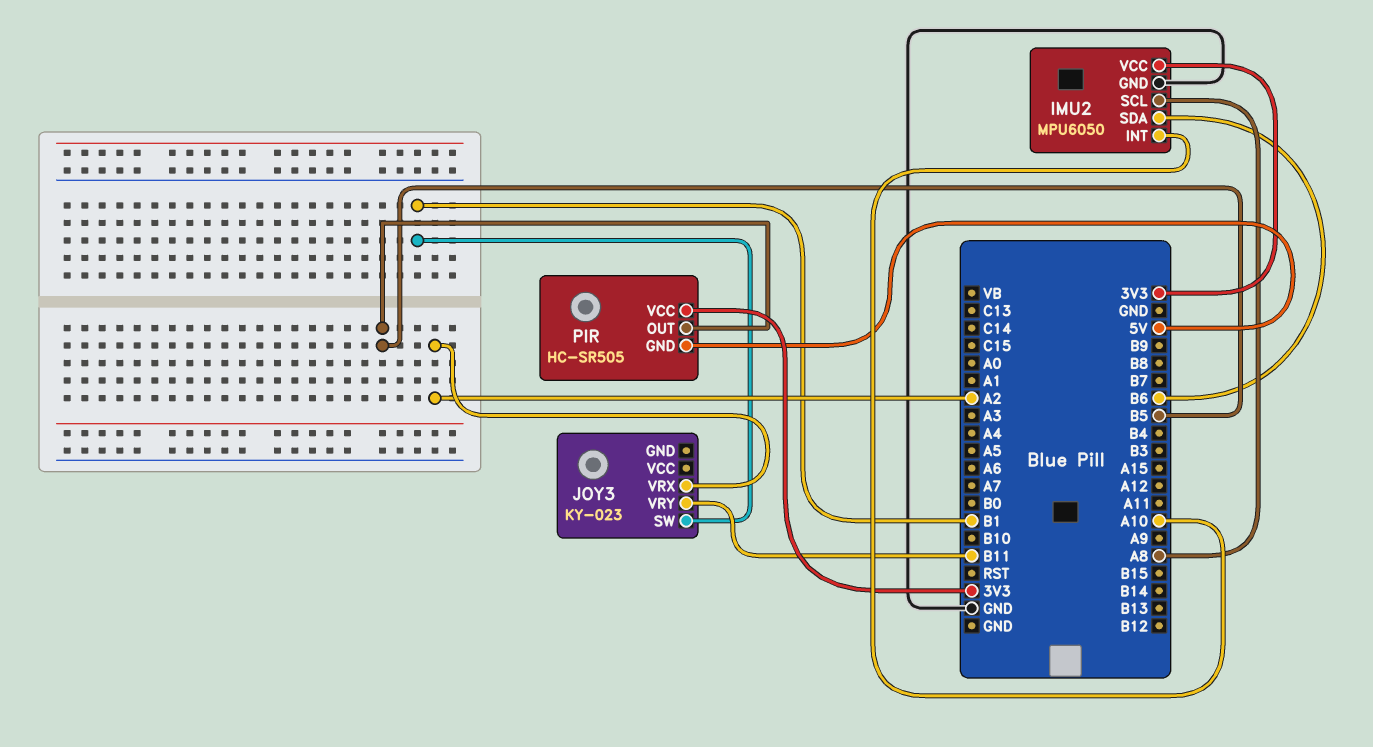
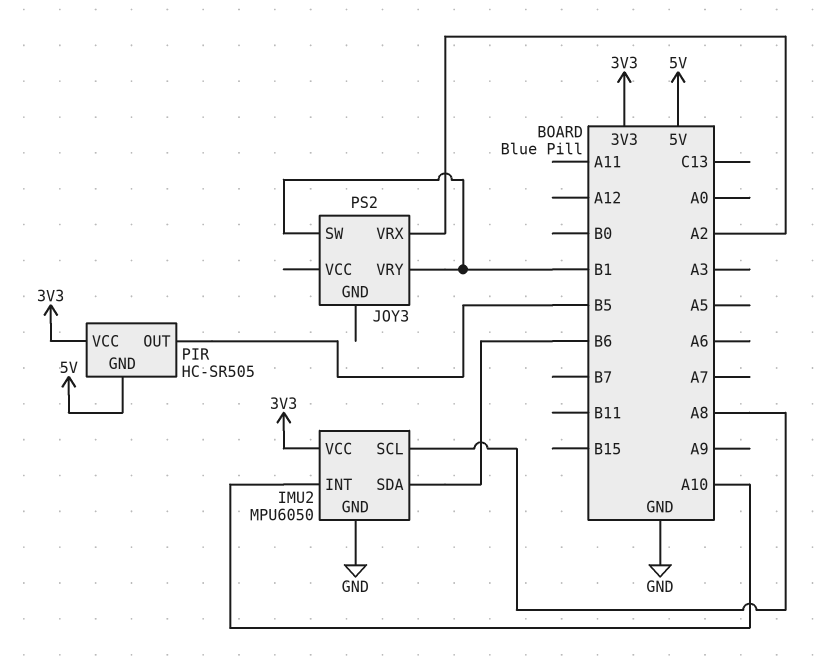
JOY3: KY-023 -> PS2
JOY3 pin VRY: B11 -> B1

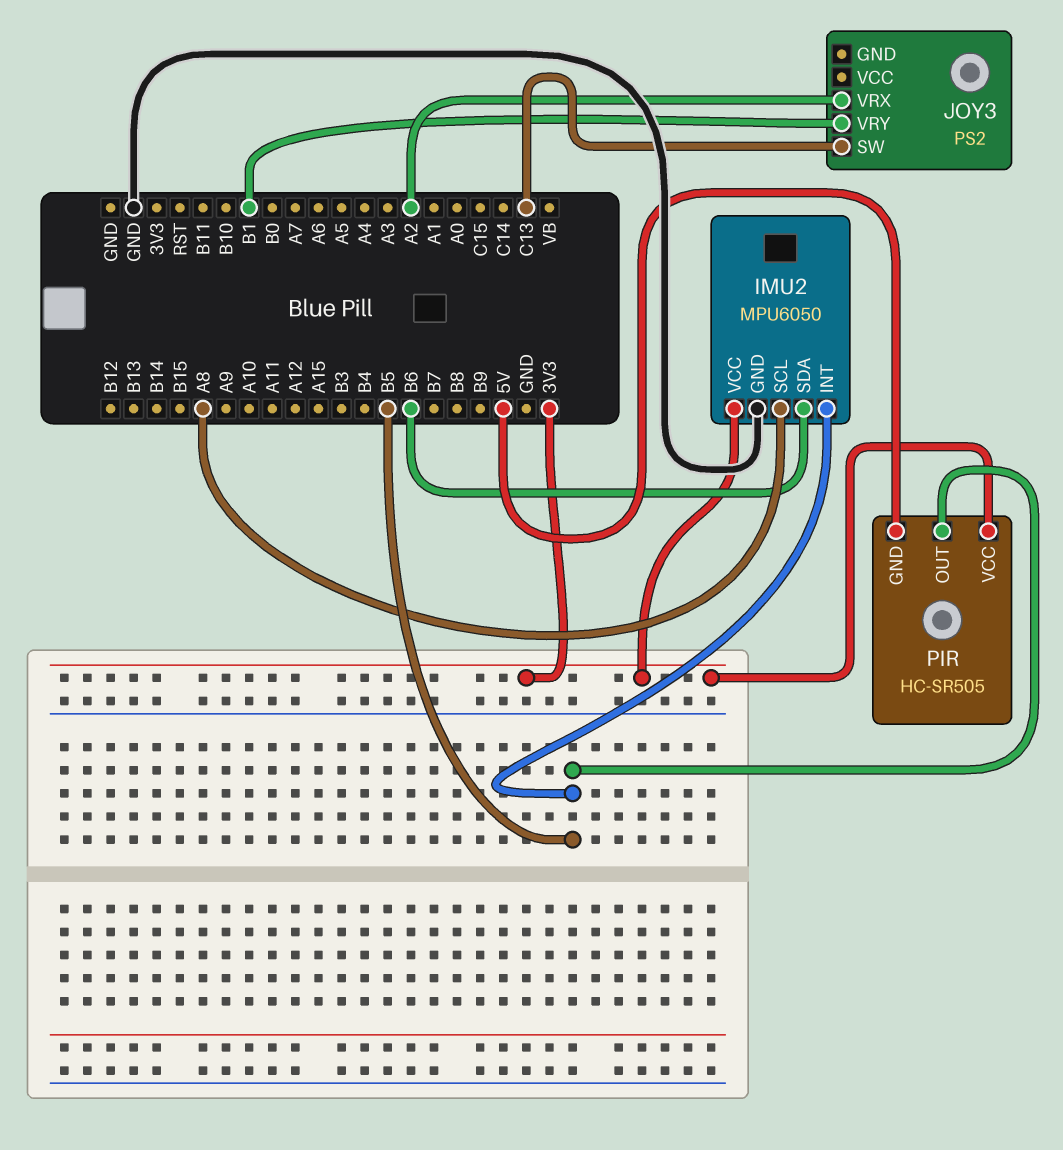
IMU2 pin INT: A10 -> B5
JOY3 pin SW: B1 -> C13

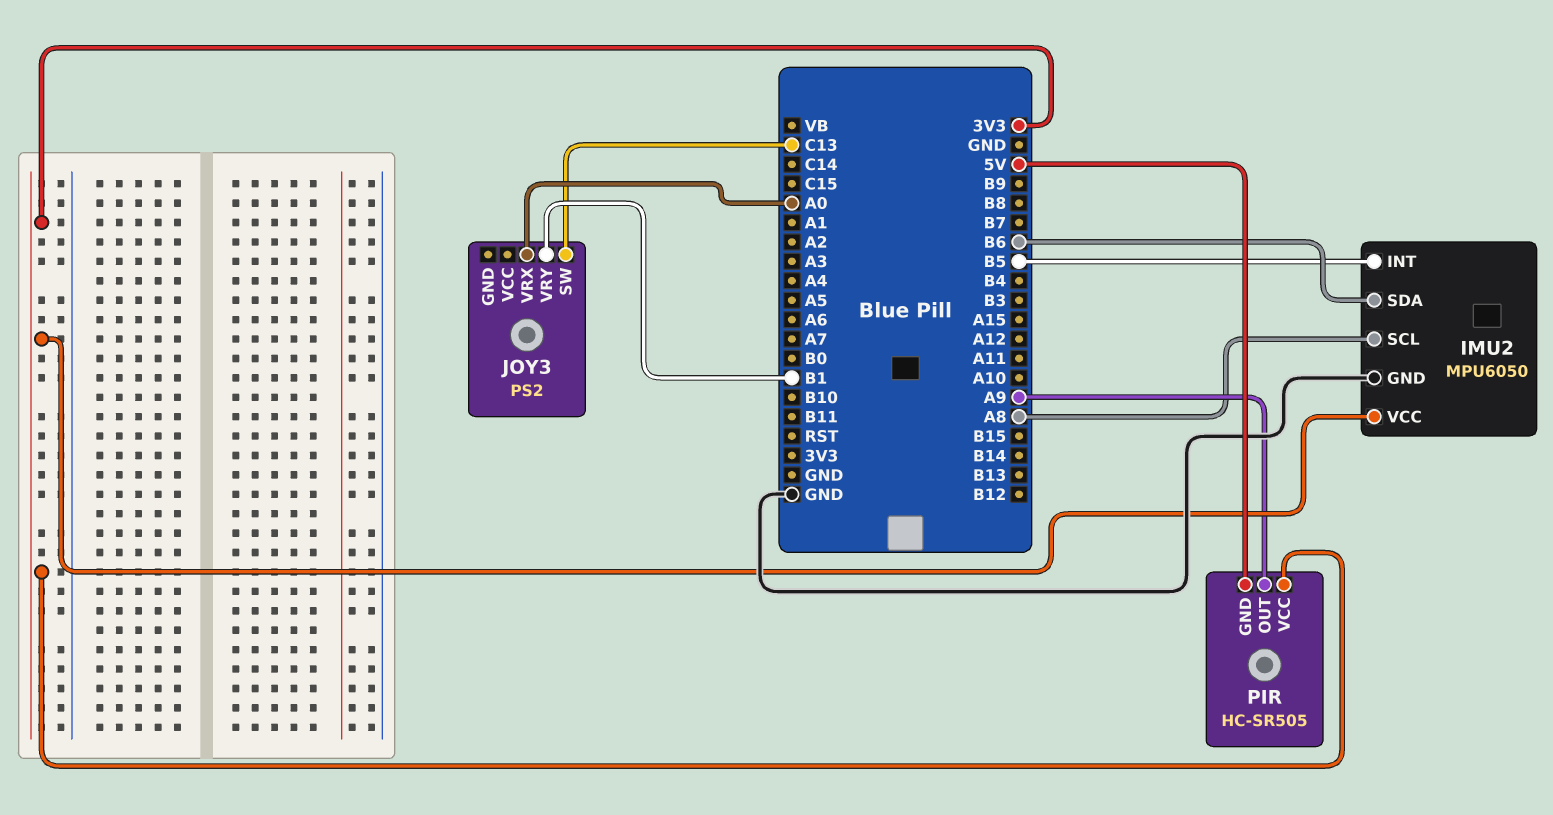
JOY3 pin VRX: A2 -> A0
PIR pin OUT: B5 -> A9

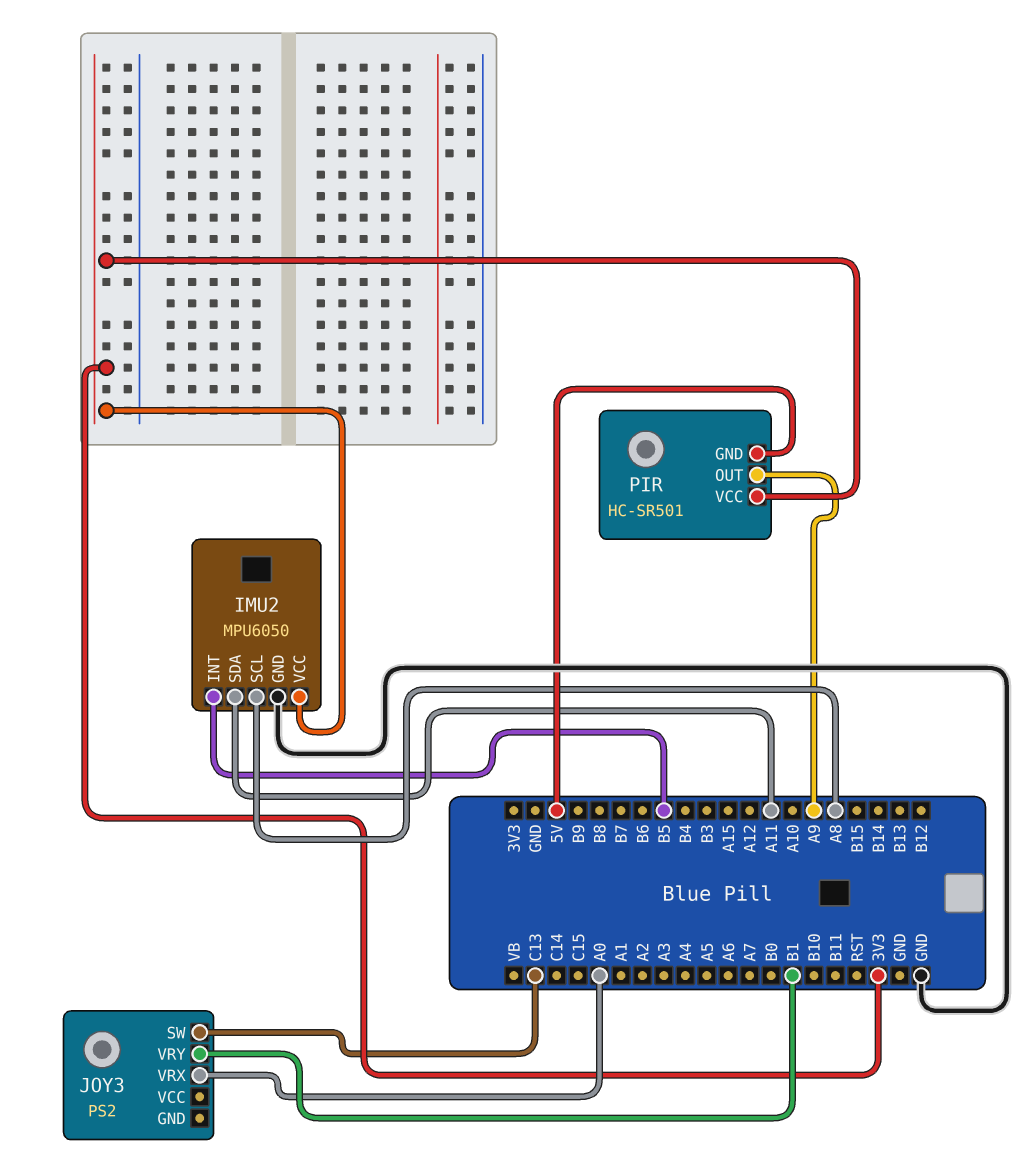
IMU2 pin SDA: B6 -> A11
PIR: HC-SR505 -> HC-SR501

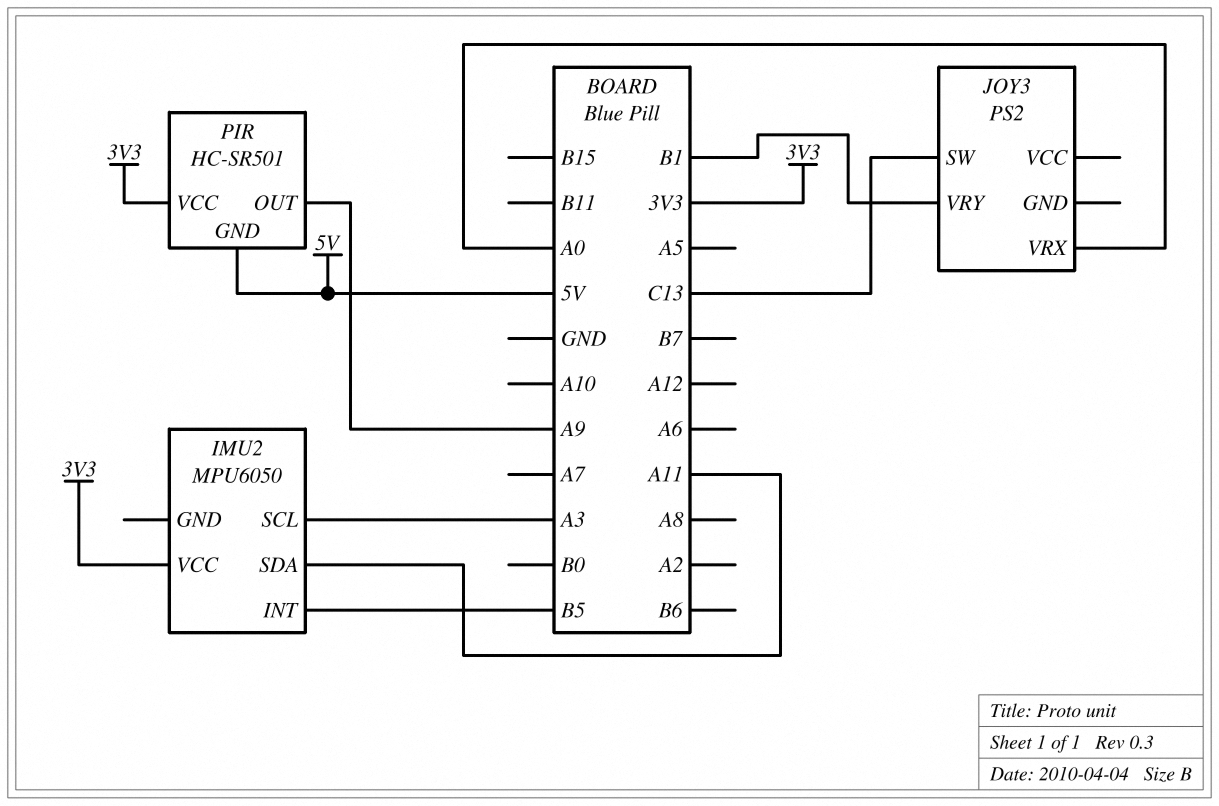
IMU2 pin GND: GND -> none
IMU2 pin SCL: A8 -> A3

